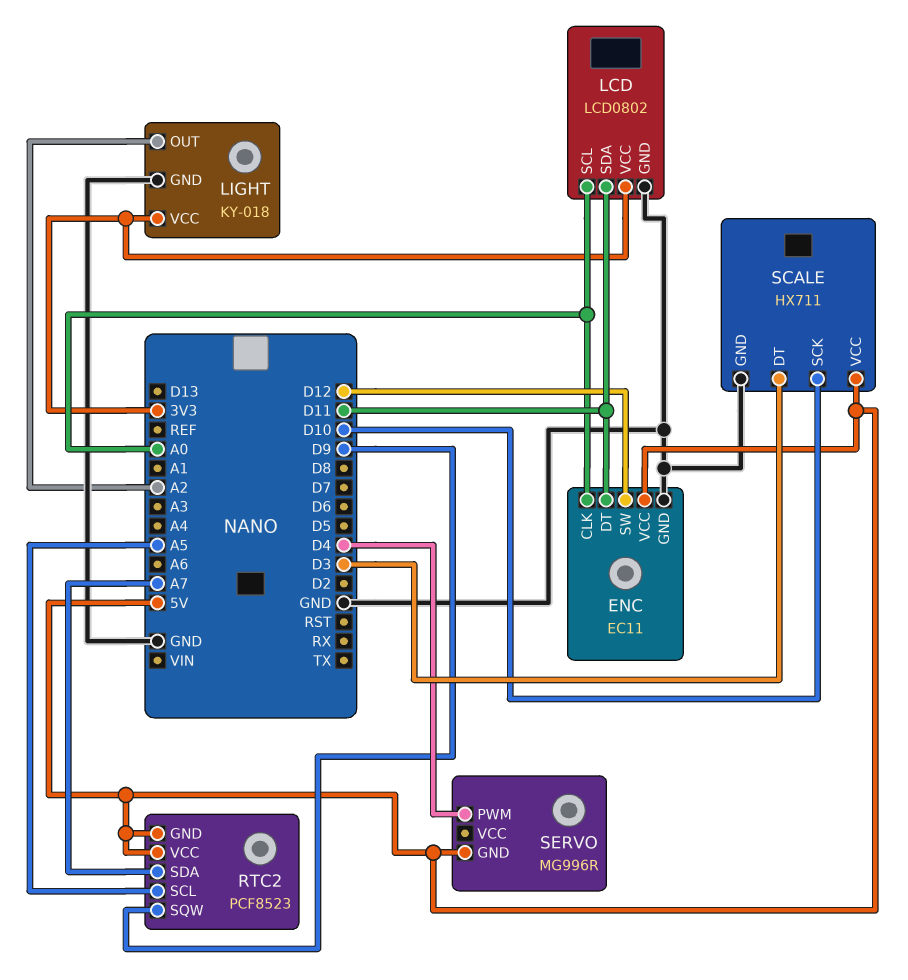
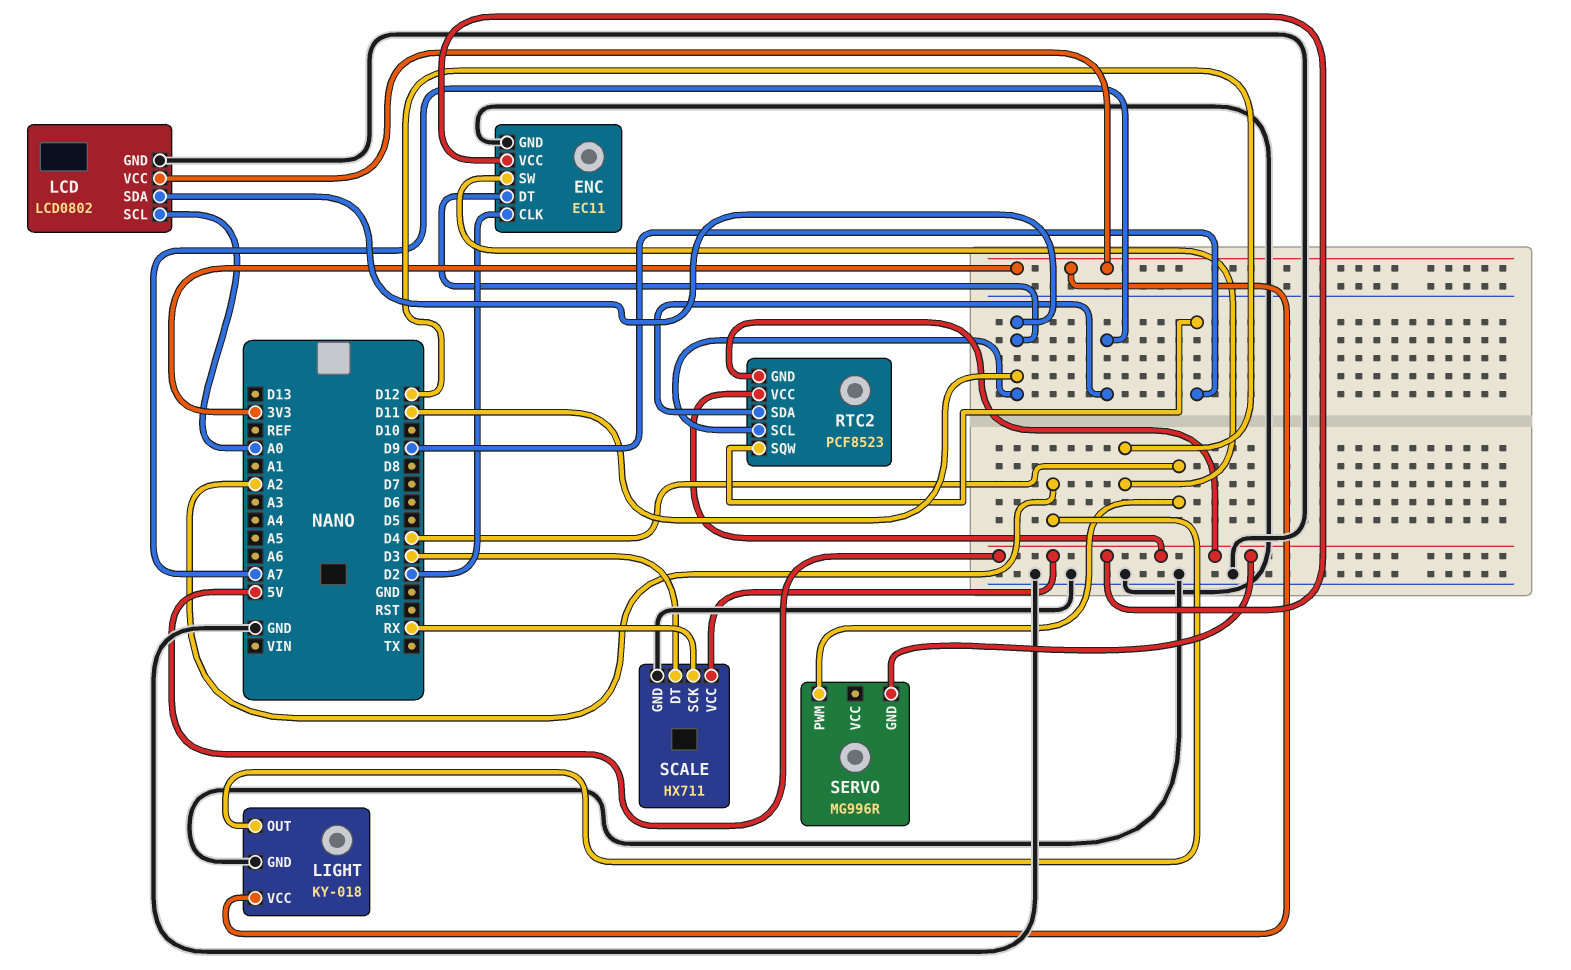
ENC pin CLK: A0 -> D2
RTC2 pin SCL: A5 -> D11
SCALE pin SCK: D10 -> RX

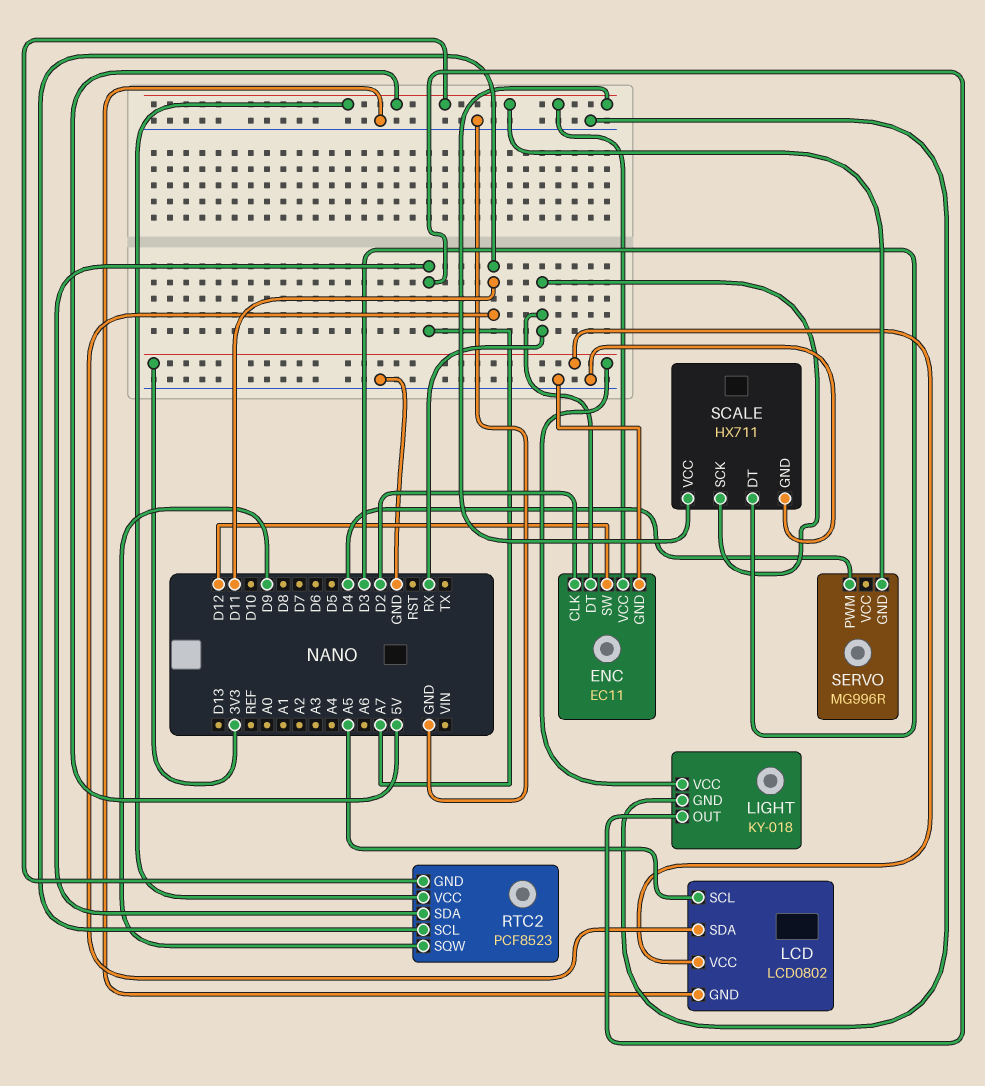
ENC pin DT: D11 -> RX
LCD pin SCL: A0 -> A5
LIGHT pin OUT: A2 -> A7

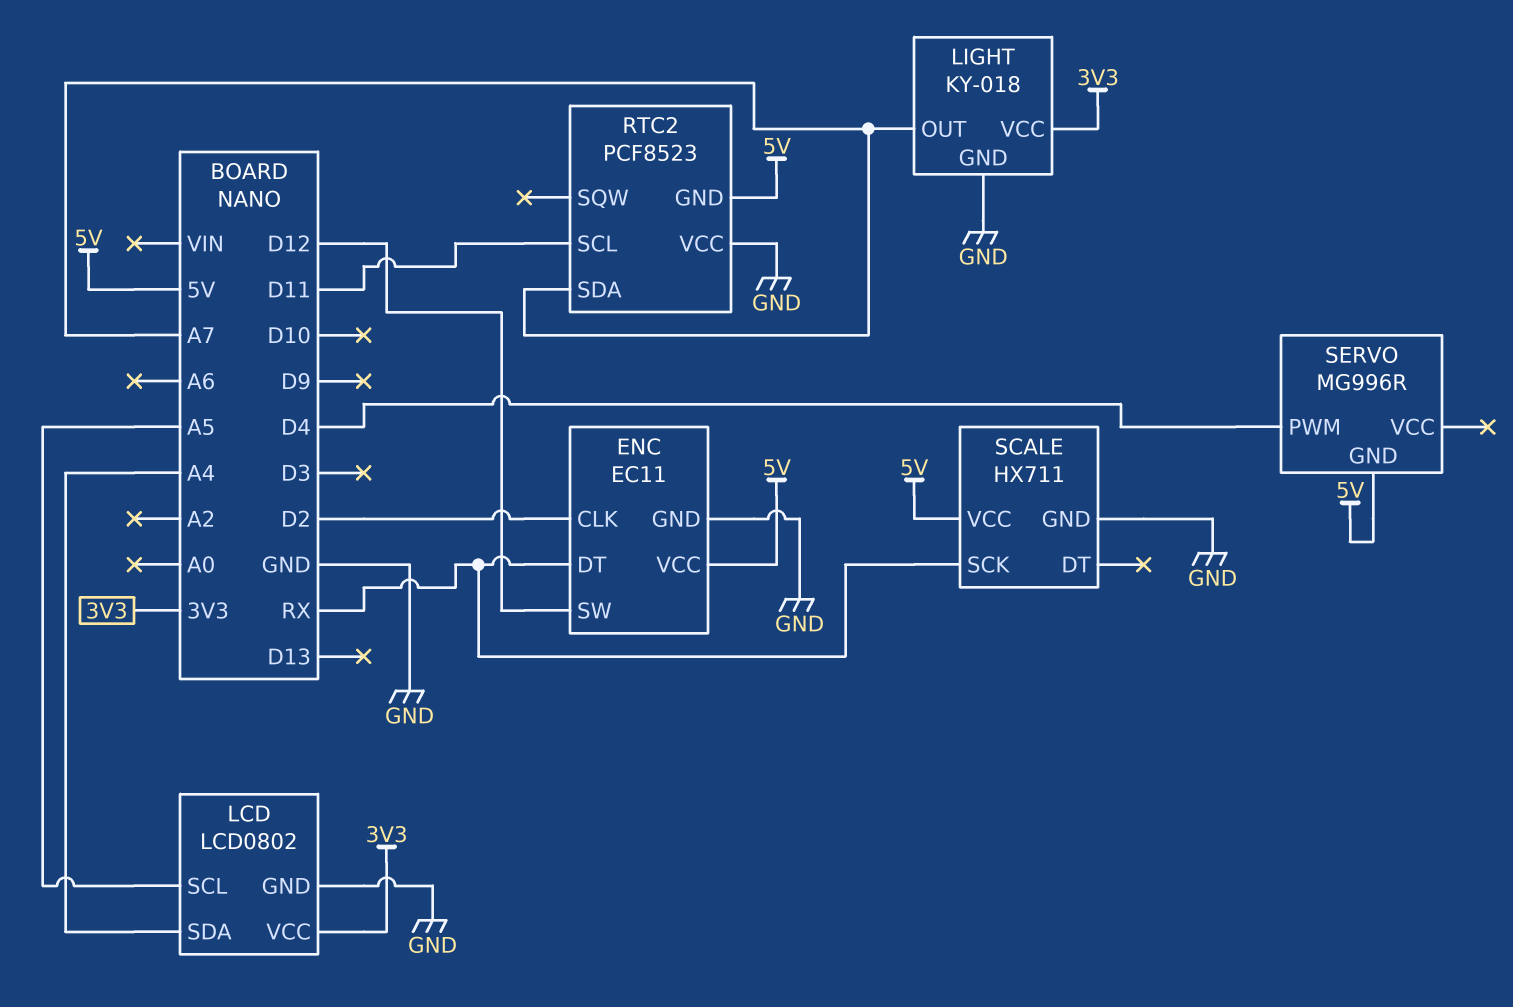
LCD pin SDA: D11 -> A4
RTC2 pin SQW: D9 -> none
RTC2 pin VCC: 5V -> GND
SCALE pin DT: D3 -> none

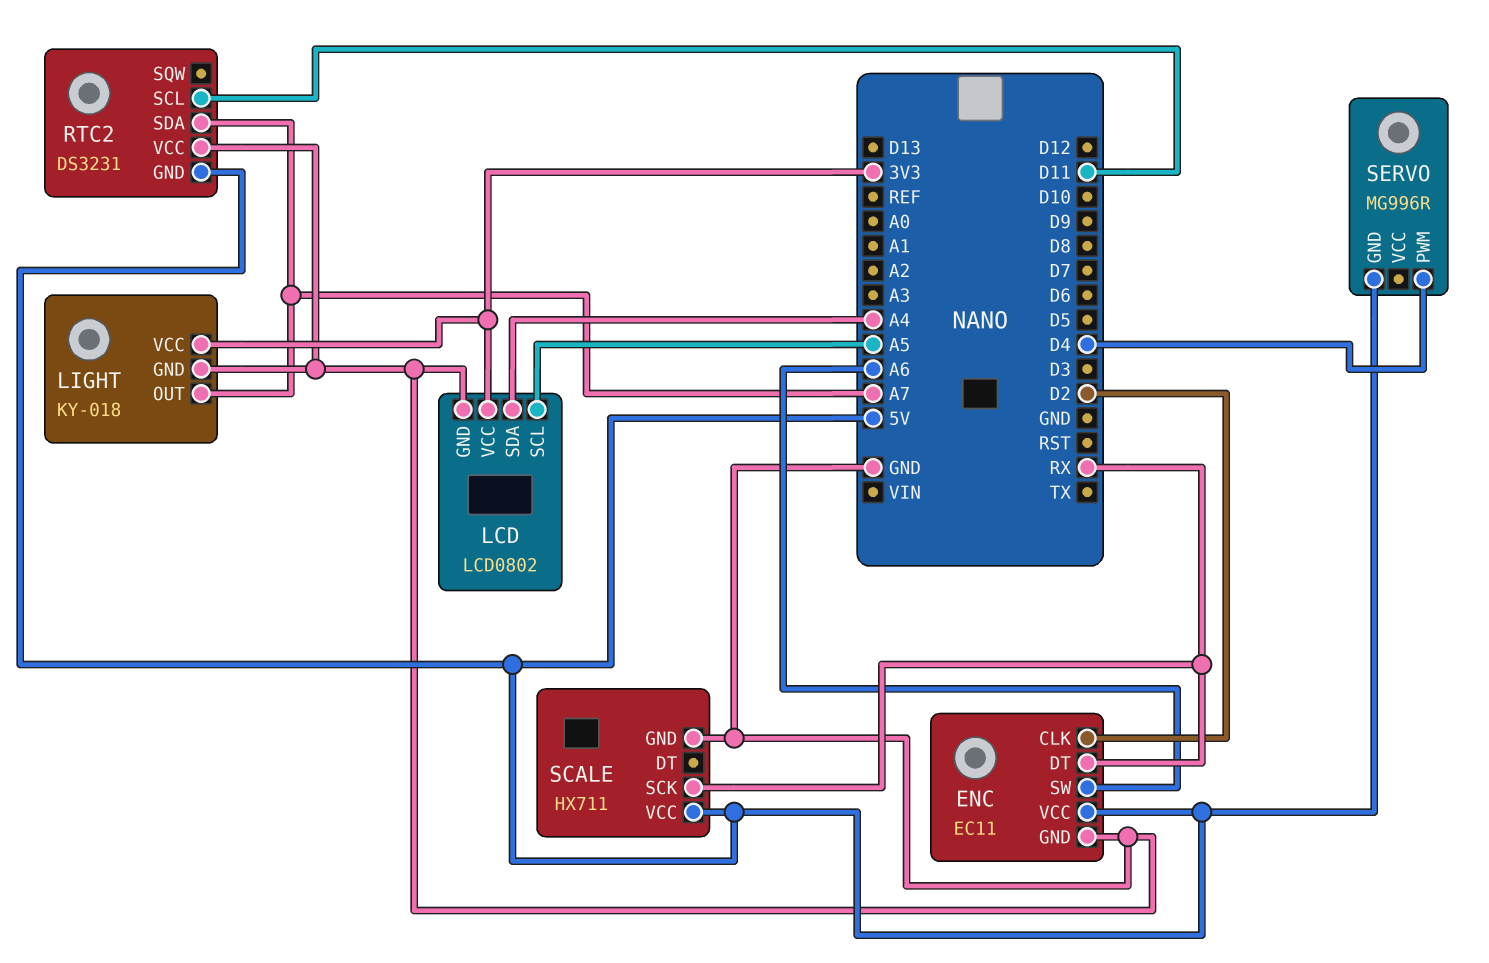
ENC pin SW: D12 -> A6
RTC2: PCF8523 -> DS3231

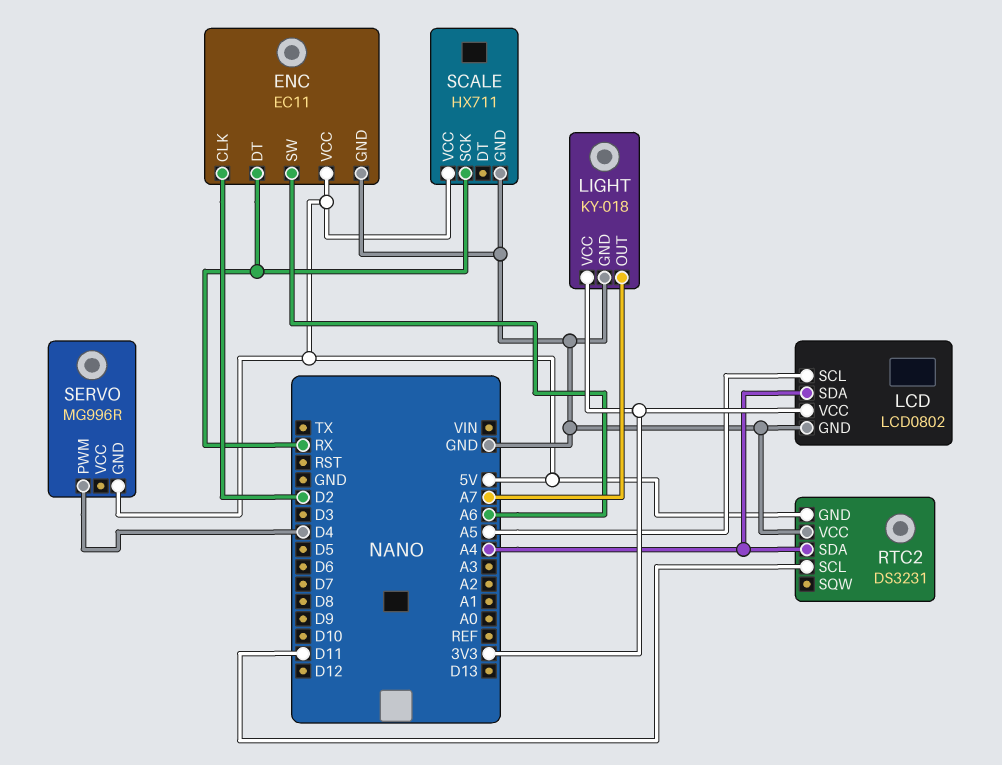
RTC2 pin SDA: A7 -> A4

